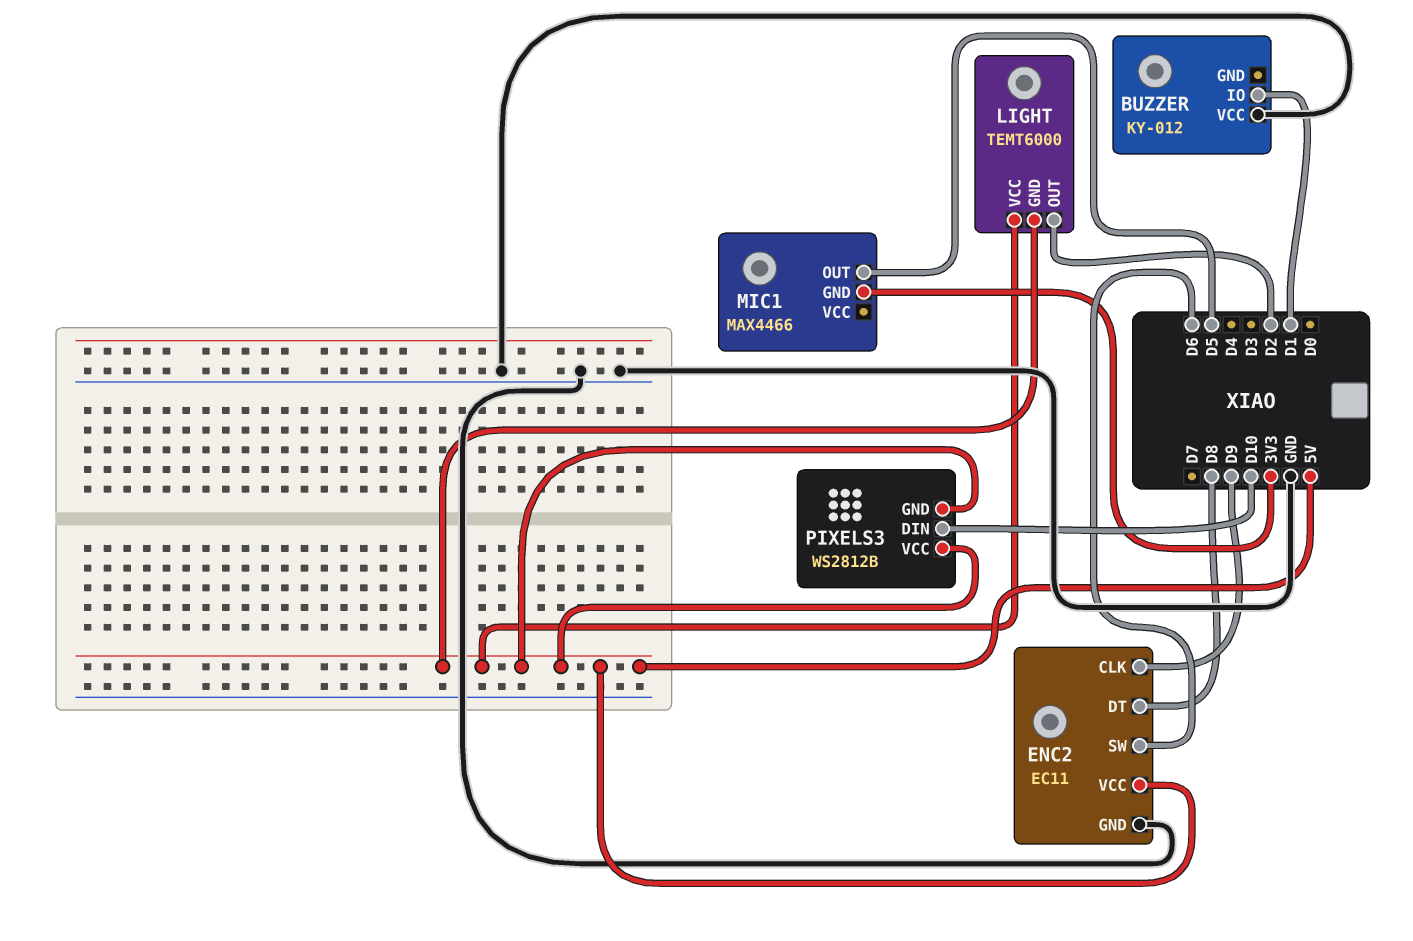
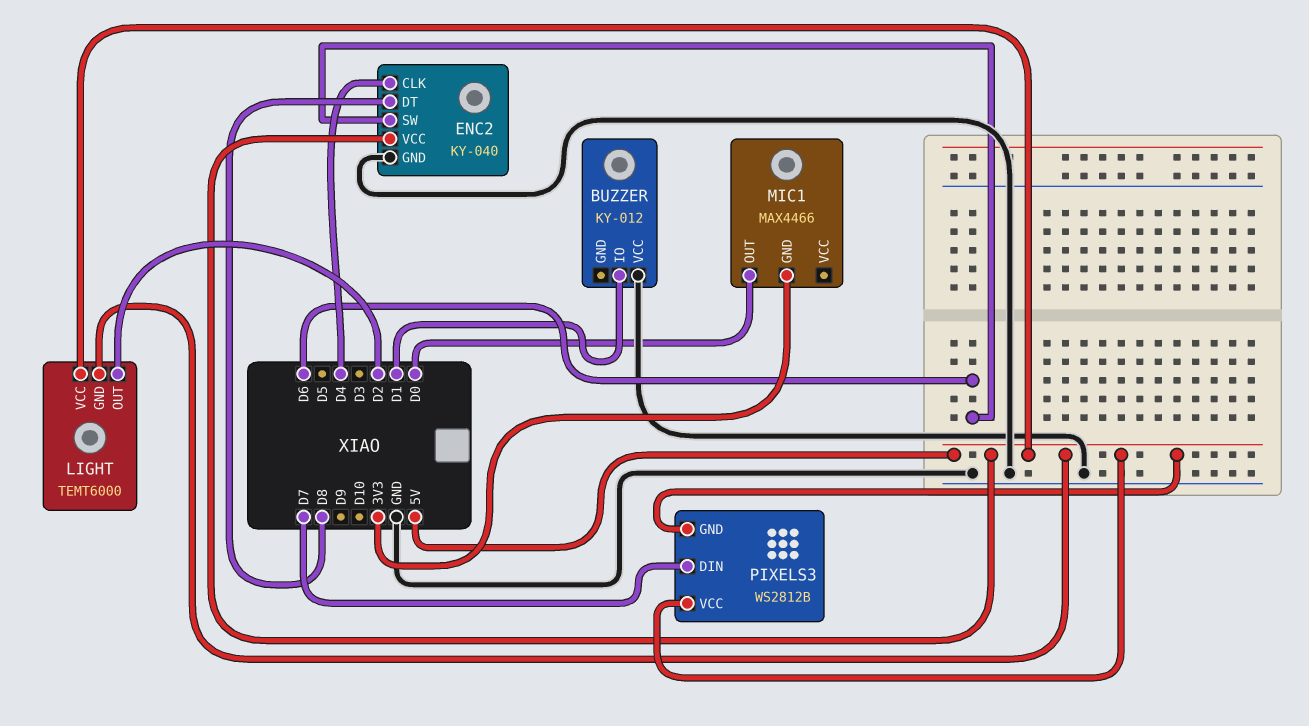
ENC2: EC11 -> KY-040
ENC2 pin CLK: D9 -> D4
MIC1 pin OUT: D5 -> D0
PIXELS3 pin DIN: D10 -> D7

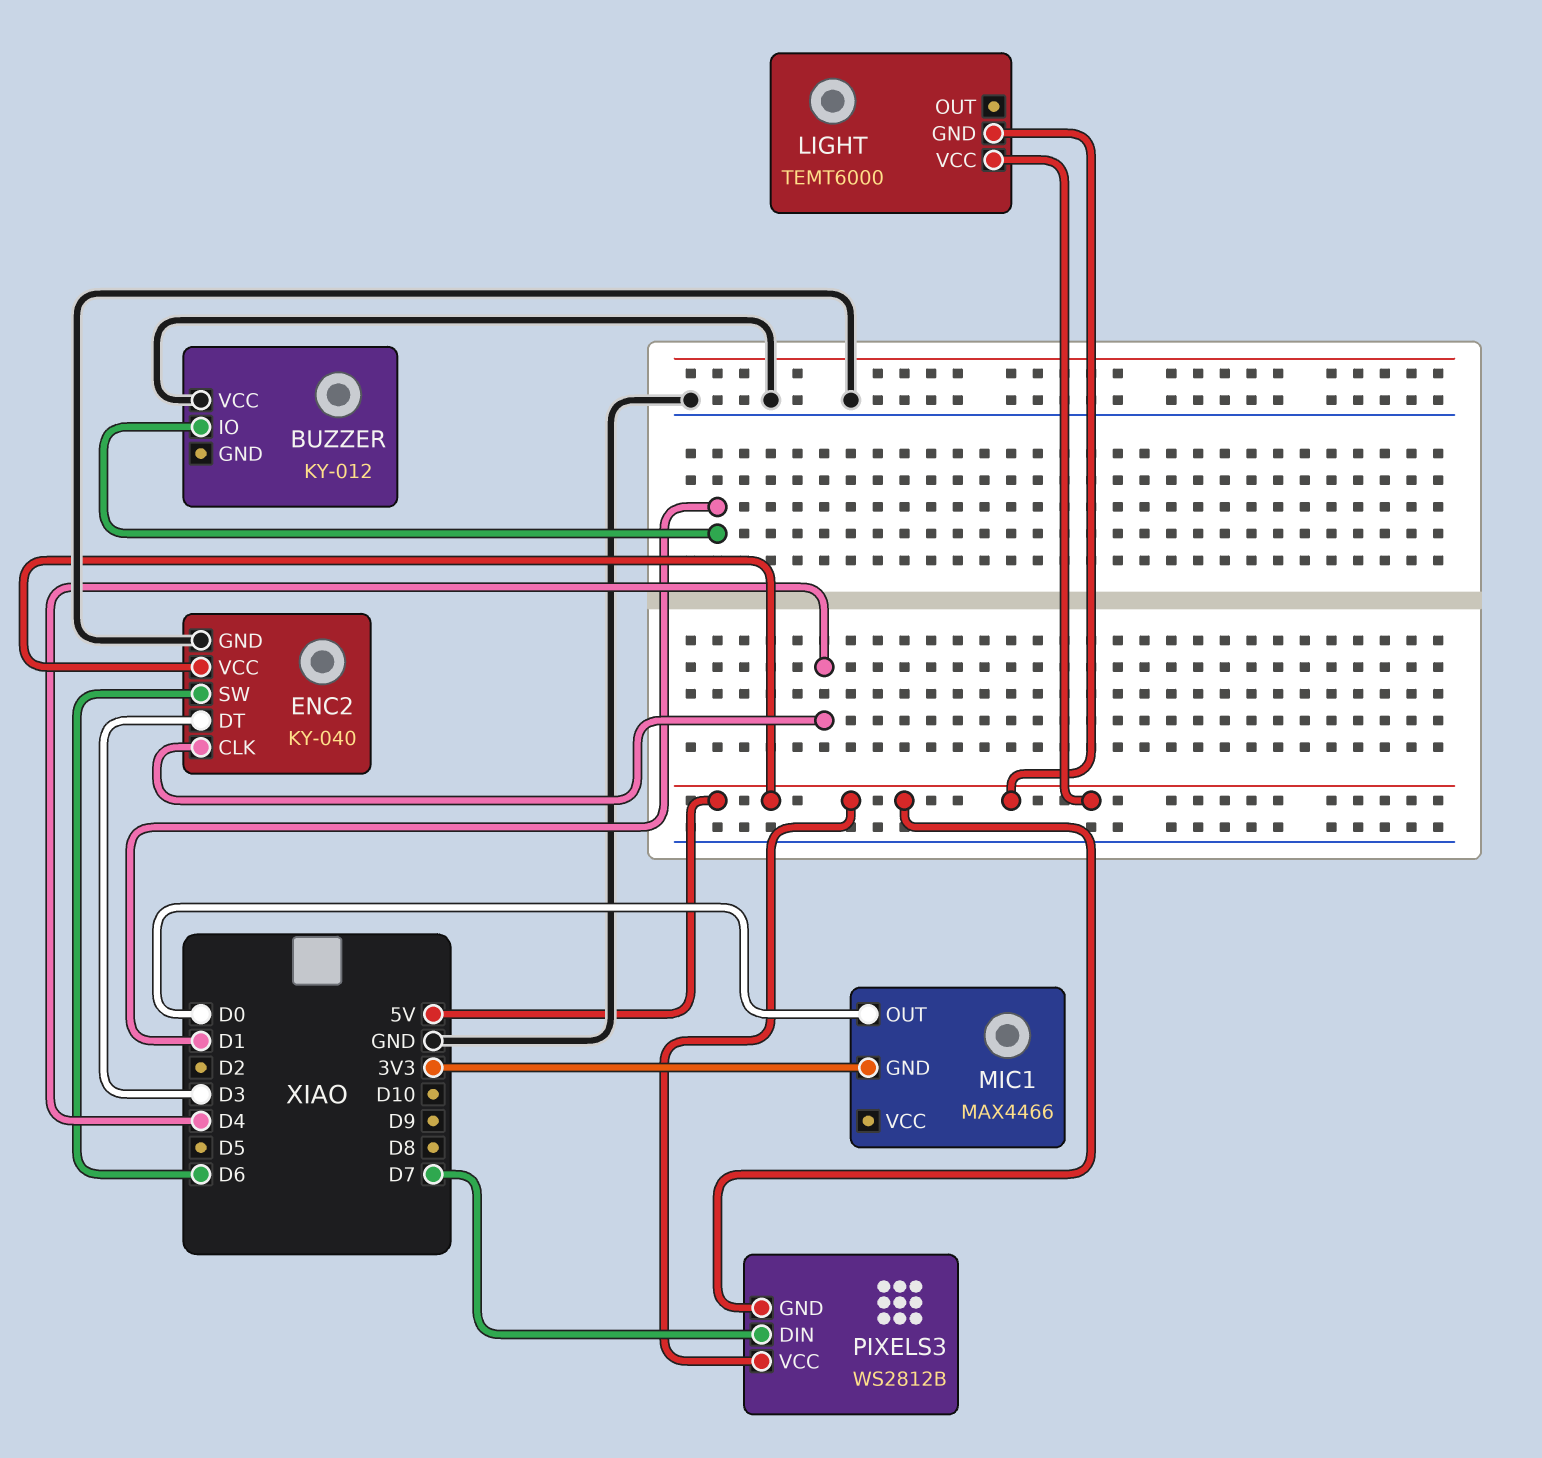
ENC2 pin DT: D8 -> D3
LIGHT pin OUT: D2 -> none

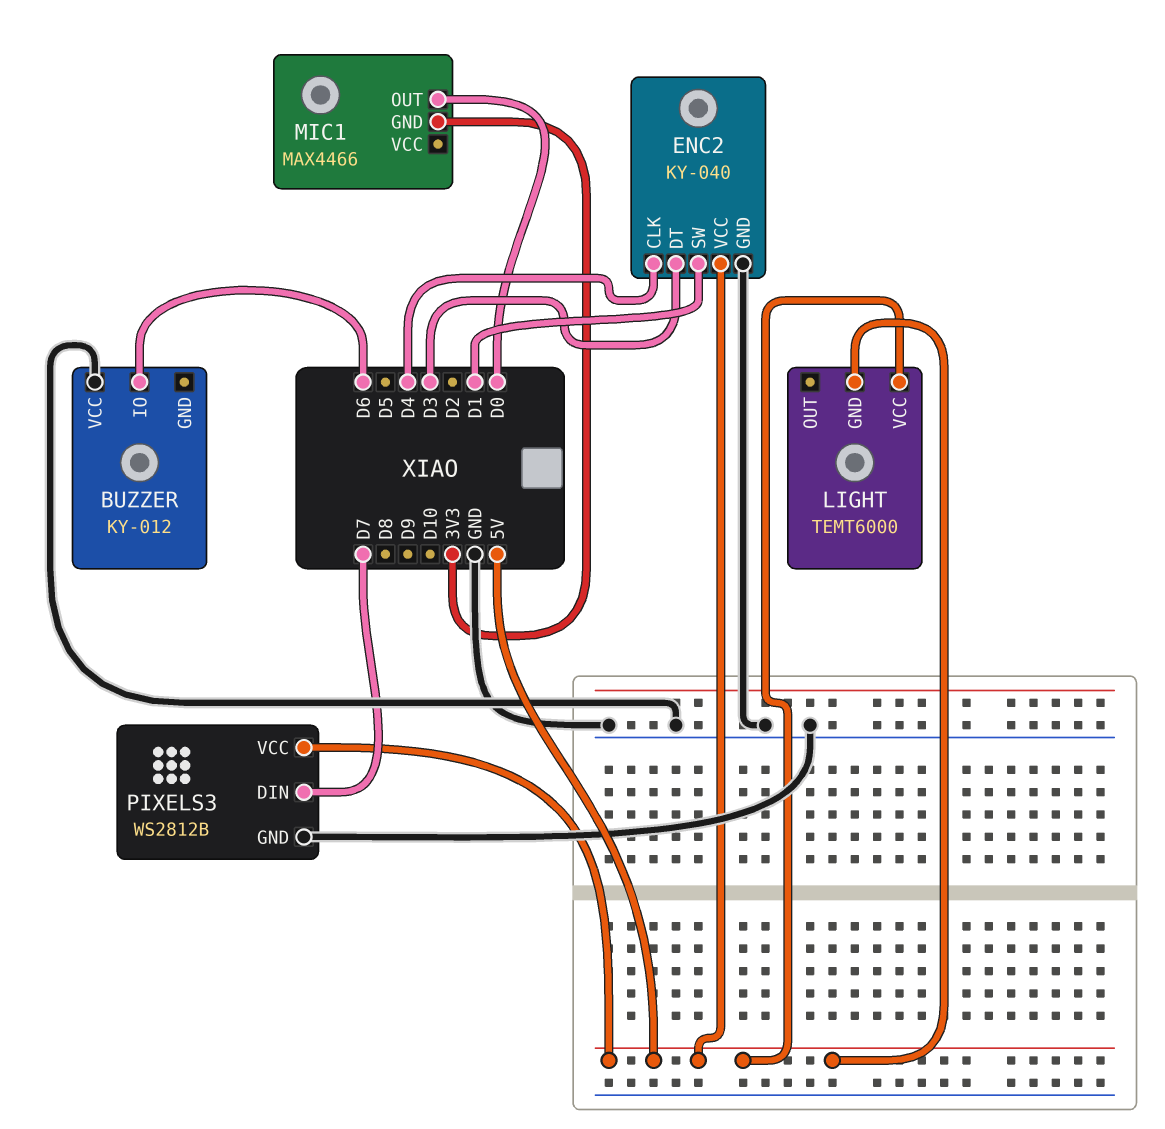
BUZZER pin IO: D1 -> D6
ENC2 pin SW: D6 -> D1
PIXELS3 pin GND: 5V -> GND

